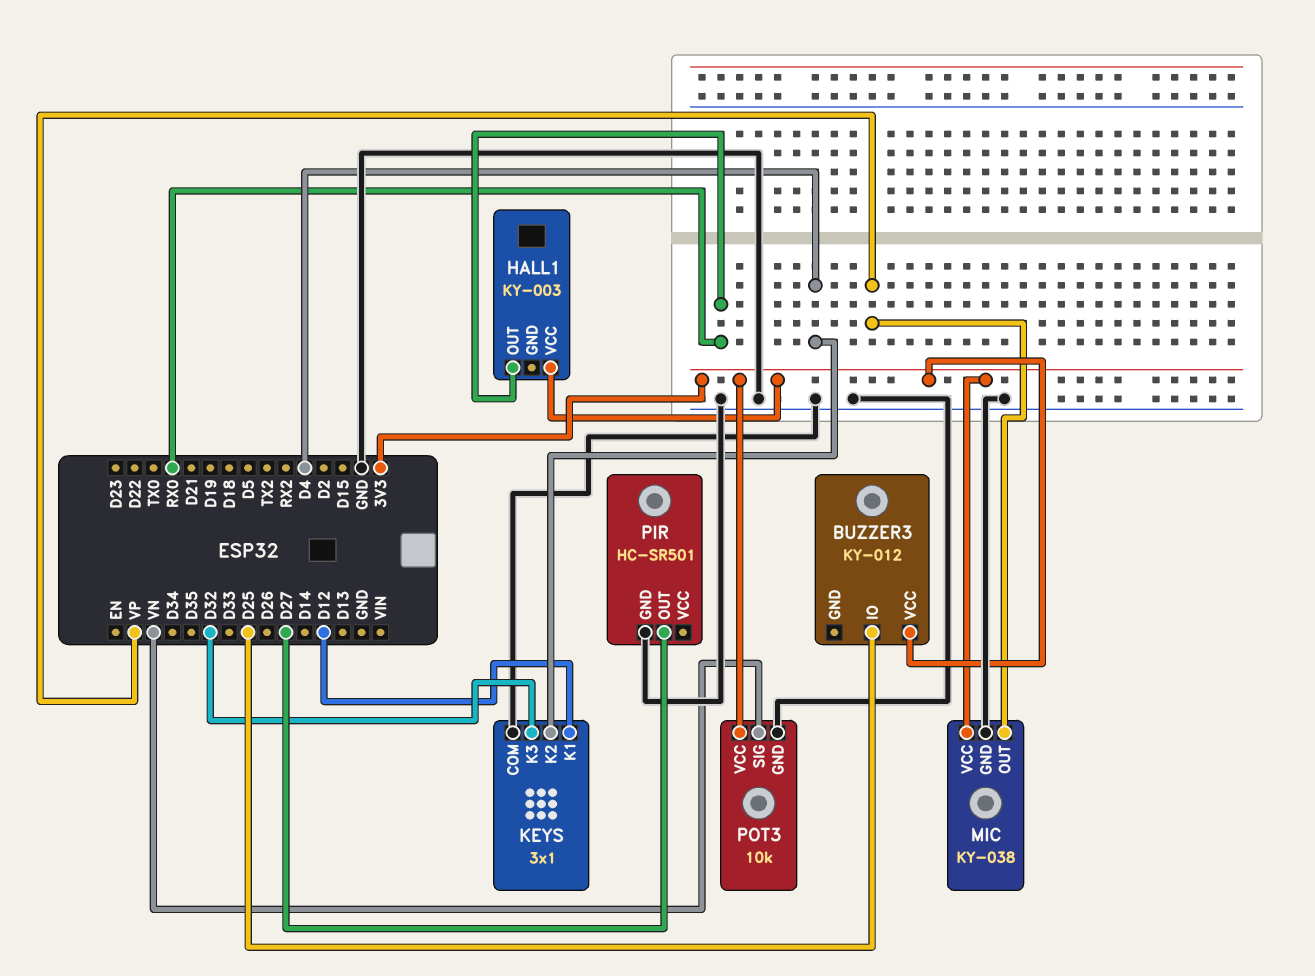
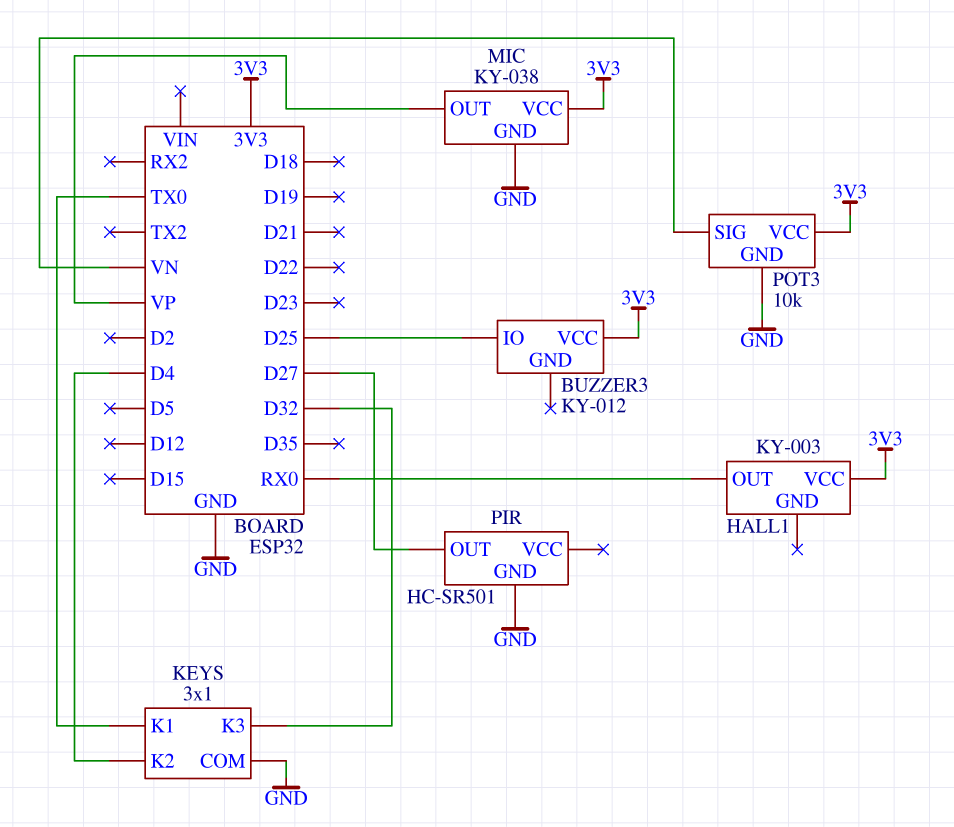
KEYS pin K1: D12 -> TX0

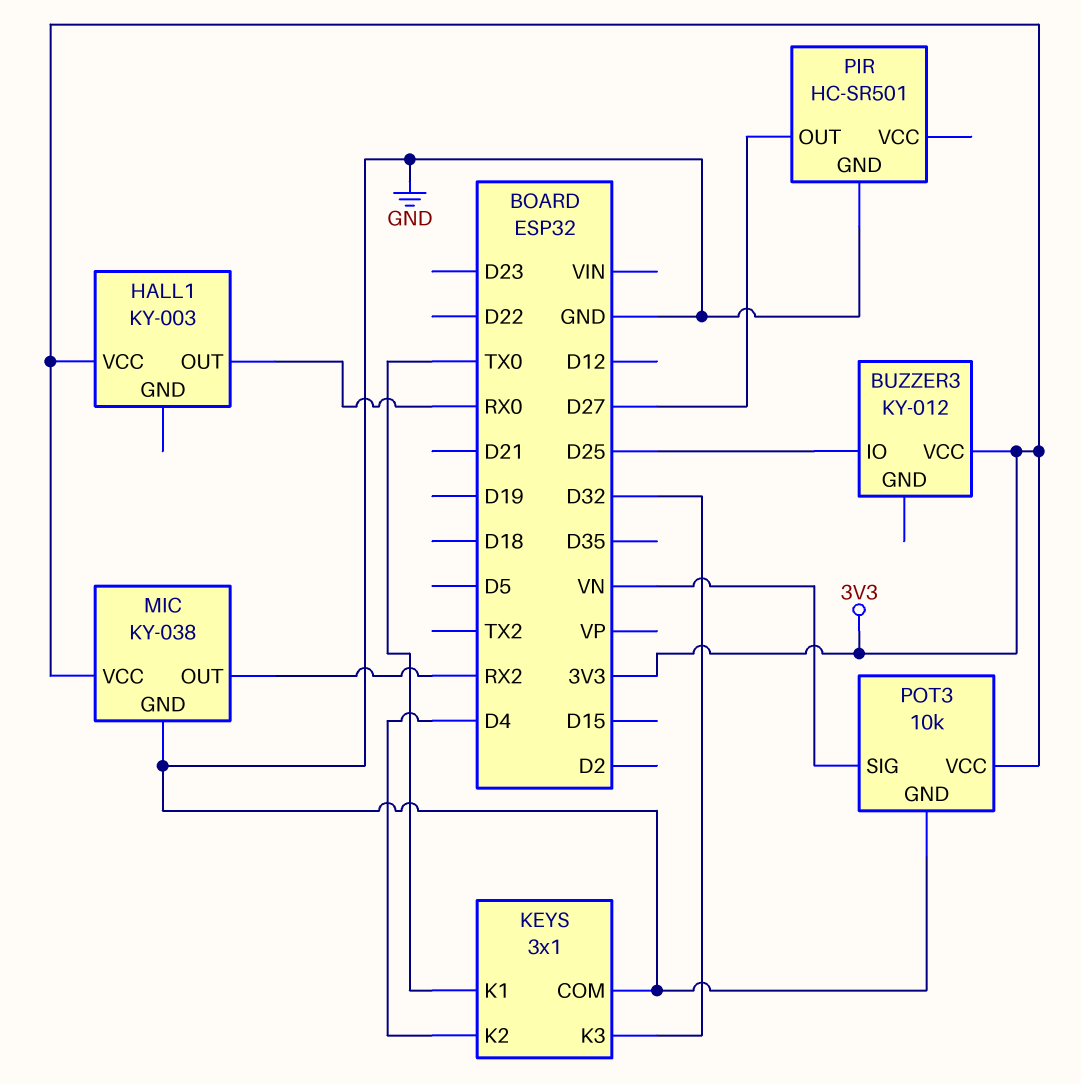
MIC pin OUT: VP -> RX2

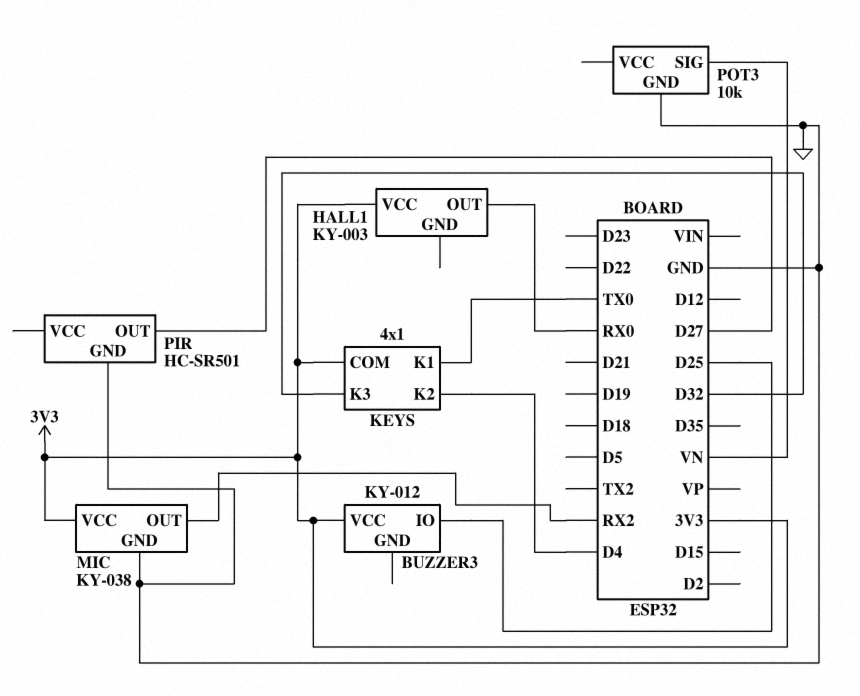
KEYS: 3x1 -> 4x1
KEYS pin COM: GND -> 3V3
POT3 pin VCC: 3V3 -> none

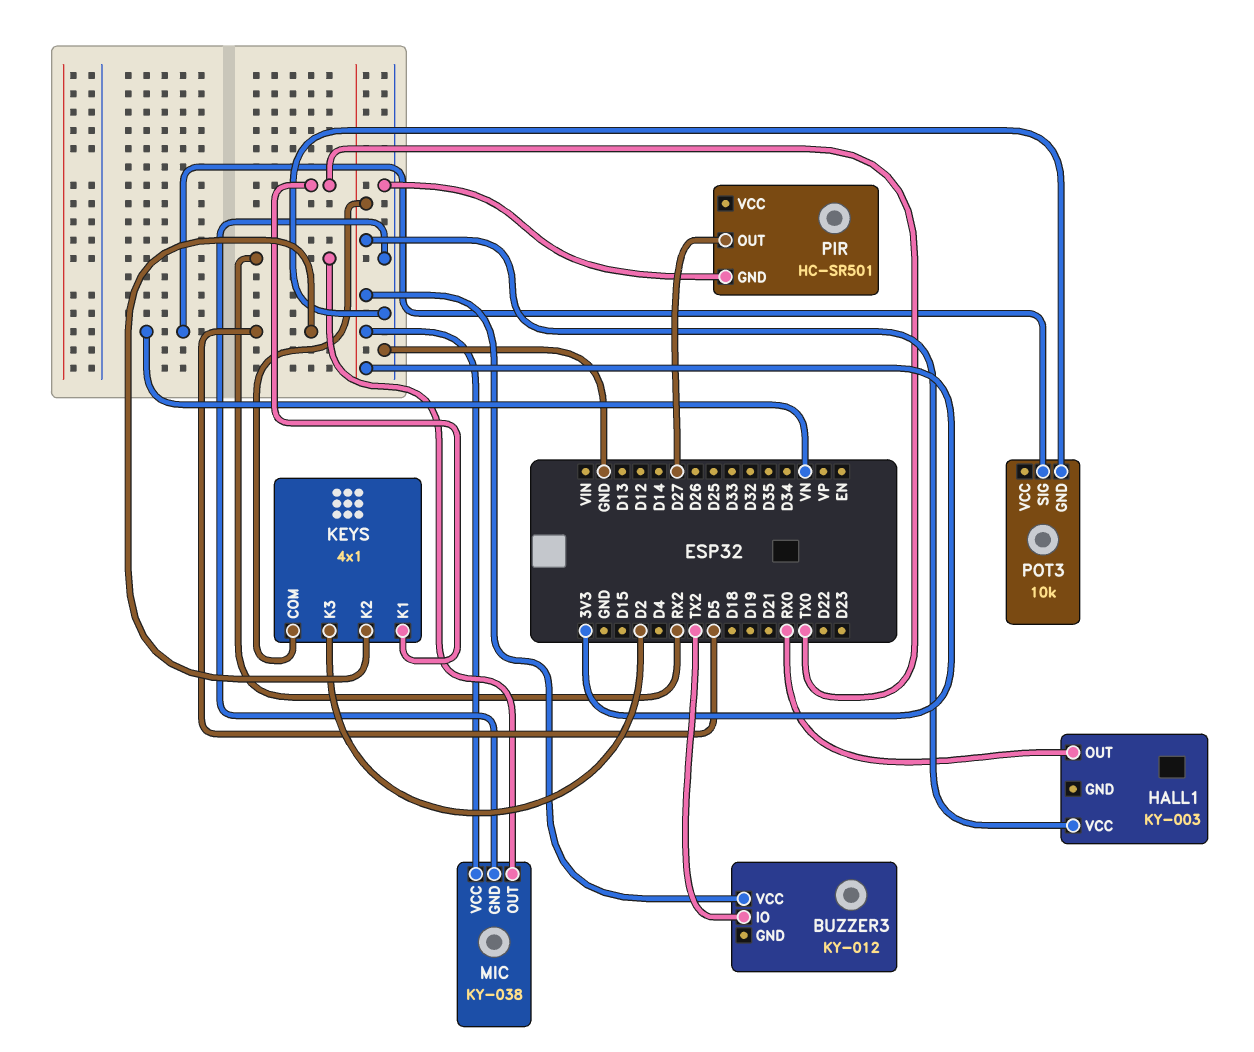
BUZZER3 pin IO: D25 -> TX2
KEYS pin K2: D4 -> D5
KEYS pin K3: D32 -> D2

